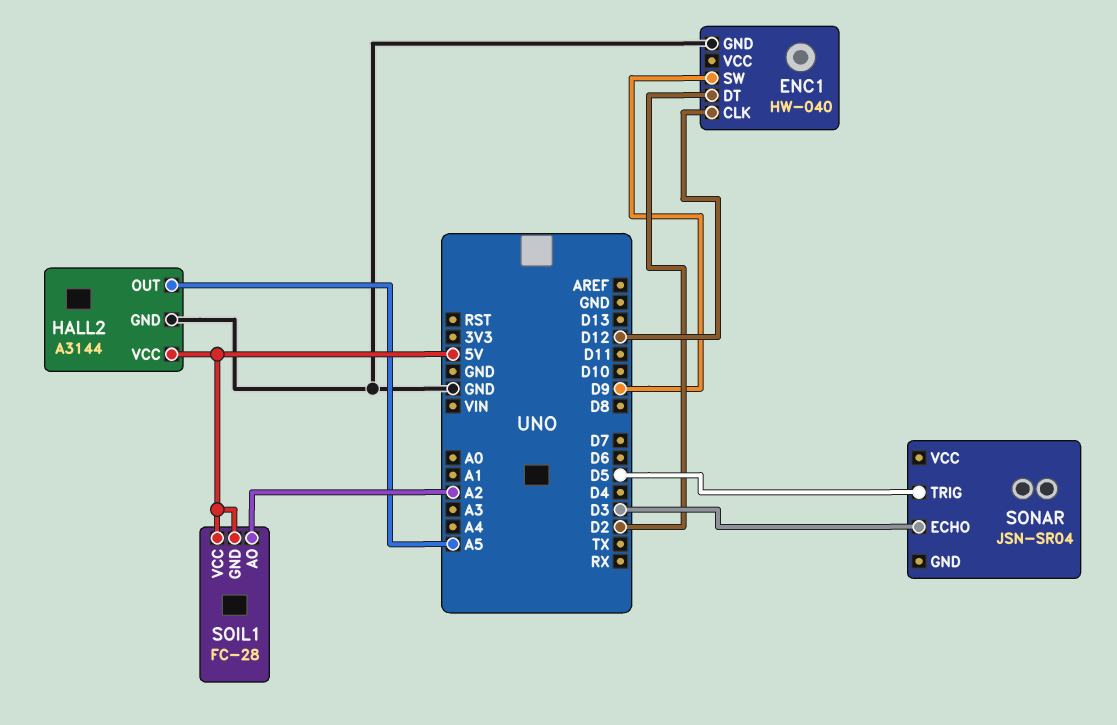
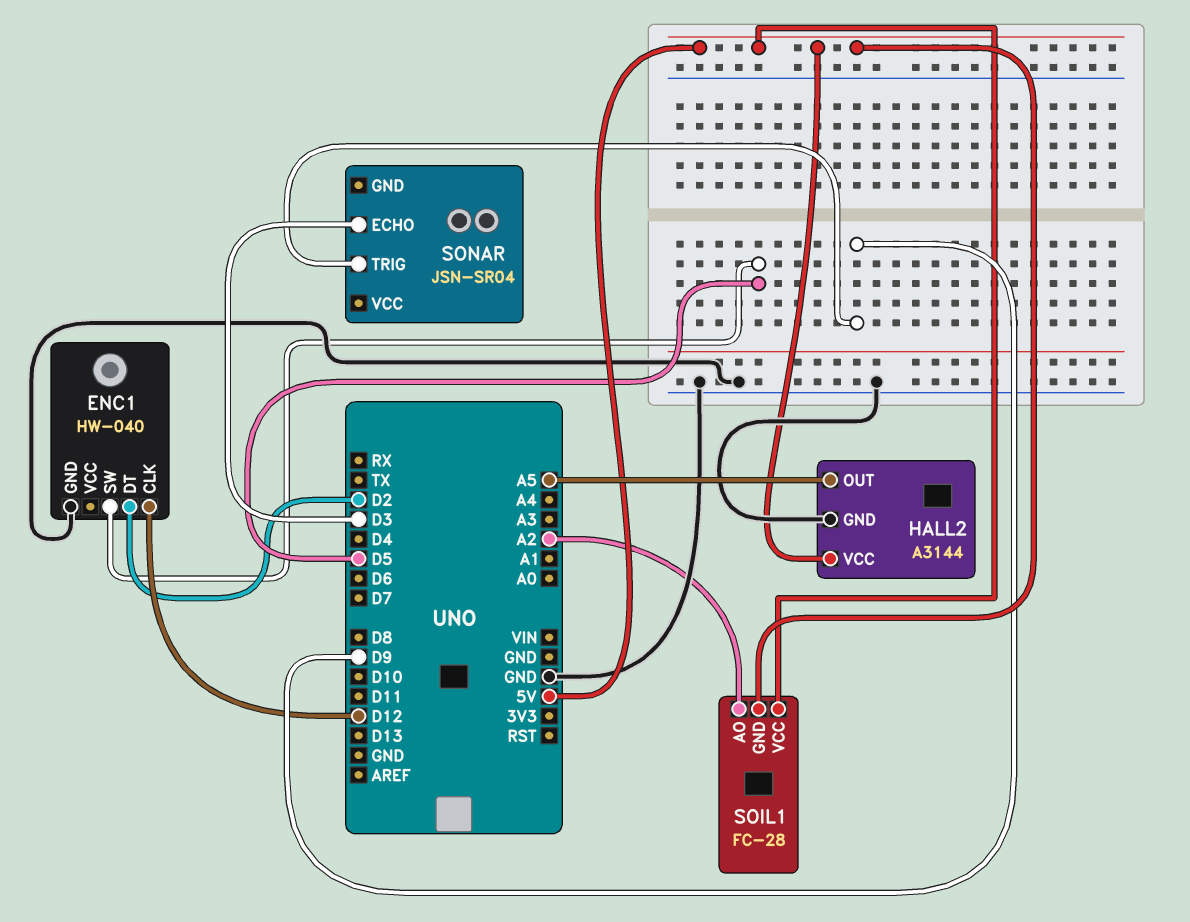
ENC1 pin SW: D9 -> D5
SONAR pin TRIG: D5 -> D9

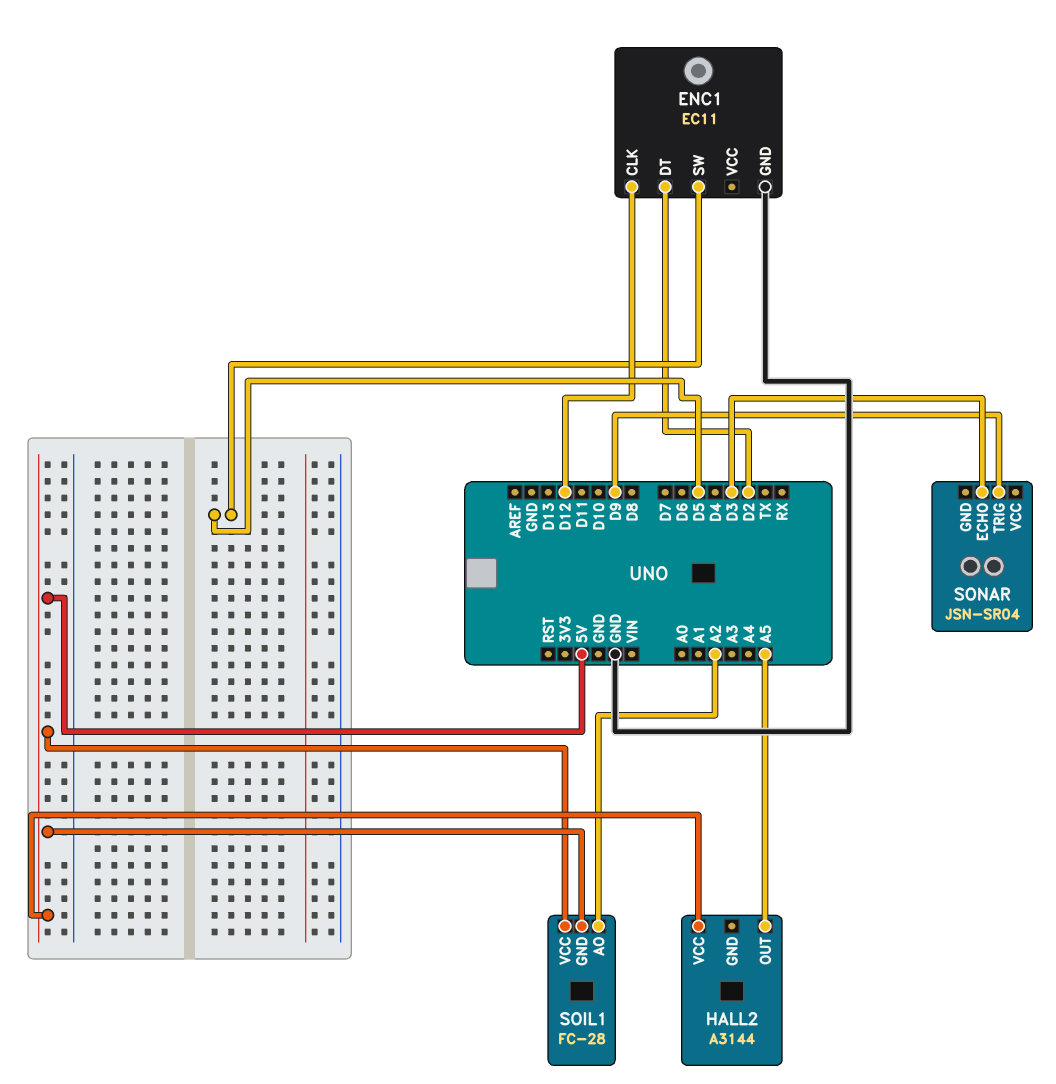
ENC1: HW-040 -> EC11
HALL2 pin GND: GND -> none

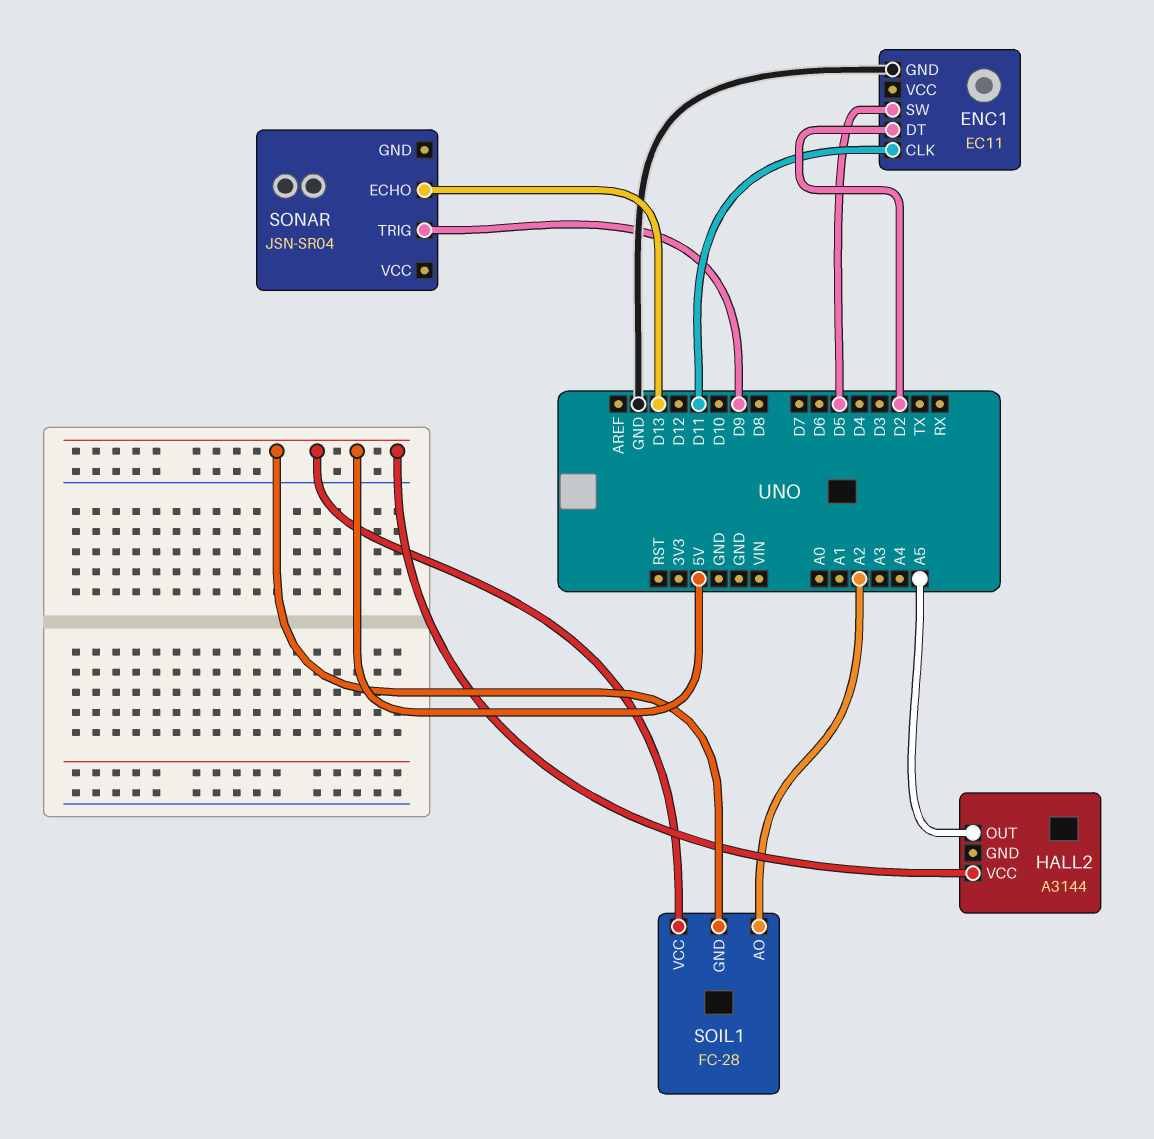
ENC1 pin CLK: D12 -> D11
SONAR pin ECHO: D3 -> D13

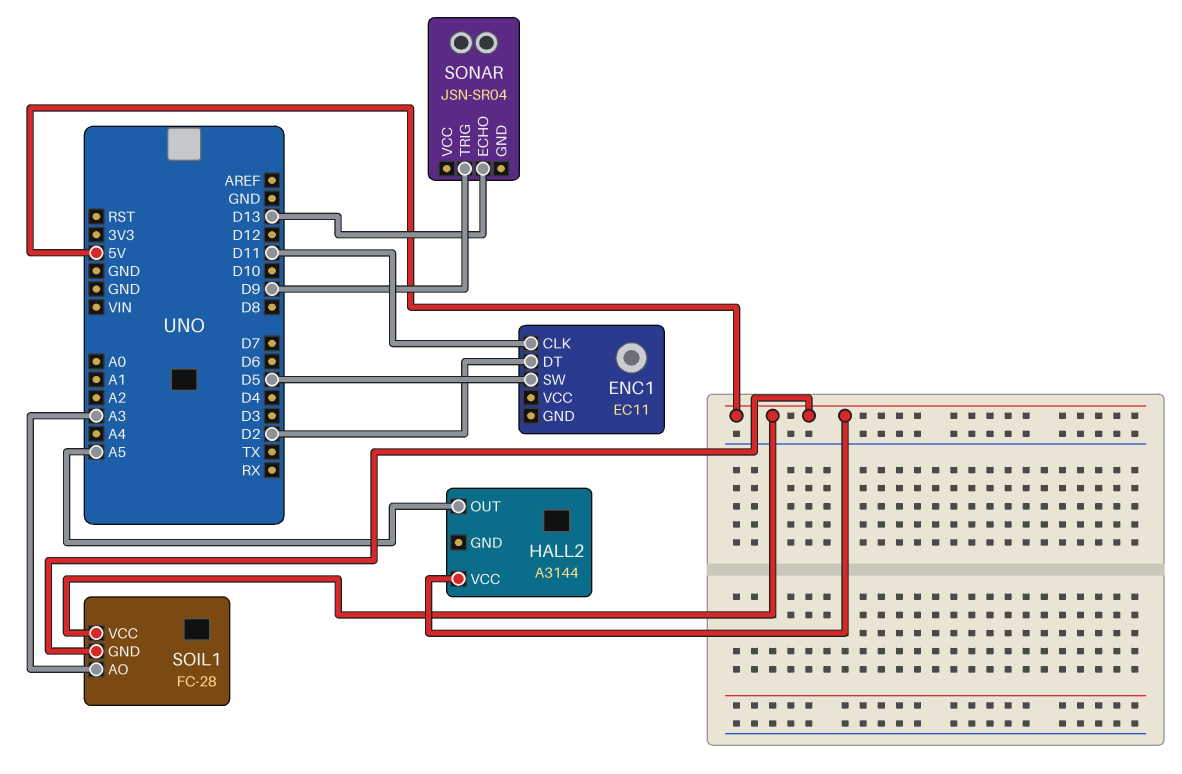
ENC1 pin GND: GND -> none
SOIL1 pin AO: A2 -> A3

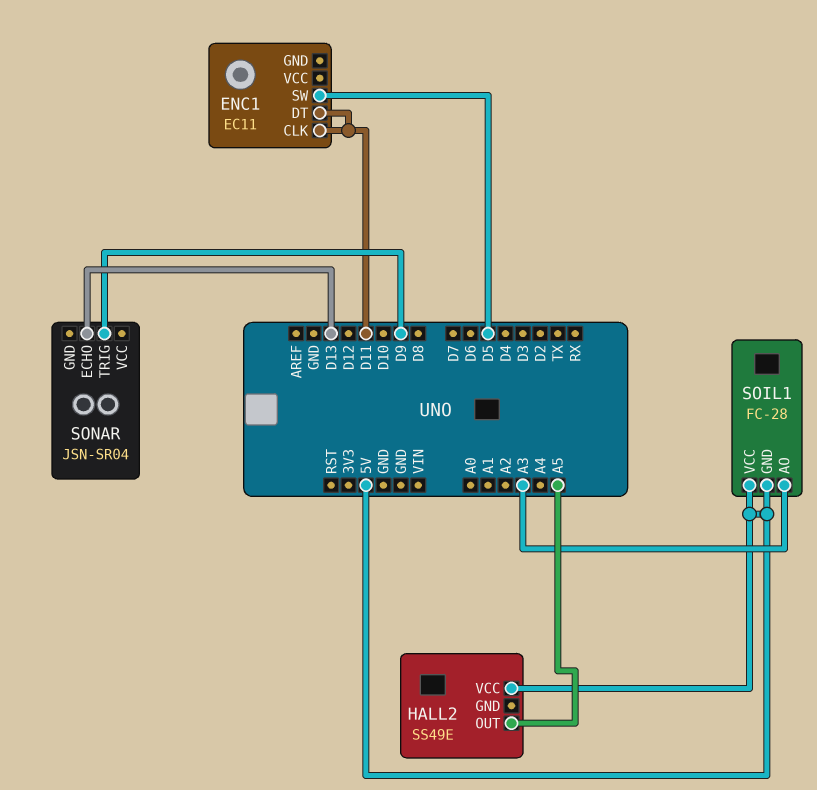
ENC1 pin DT: D2 -> D11
HALL2: A3144 -> SS49E

